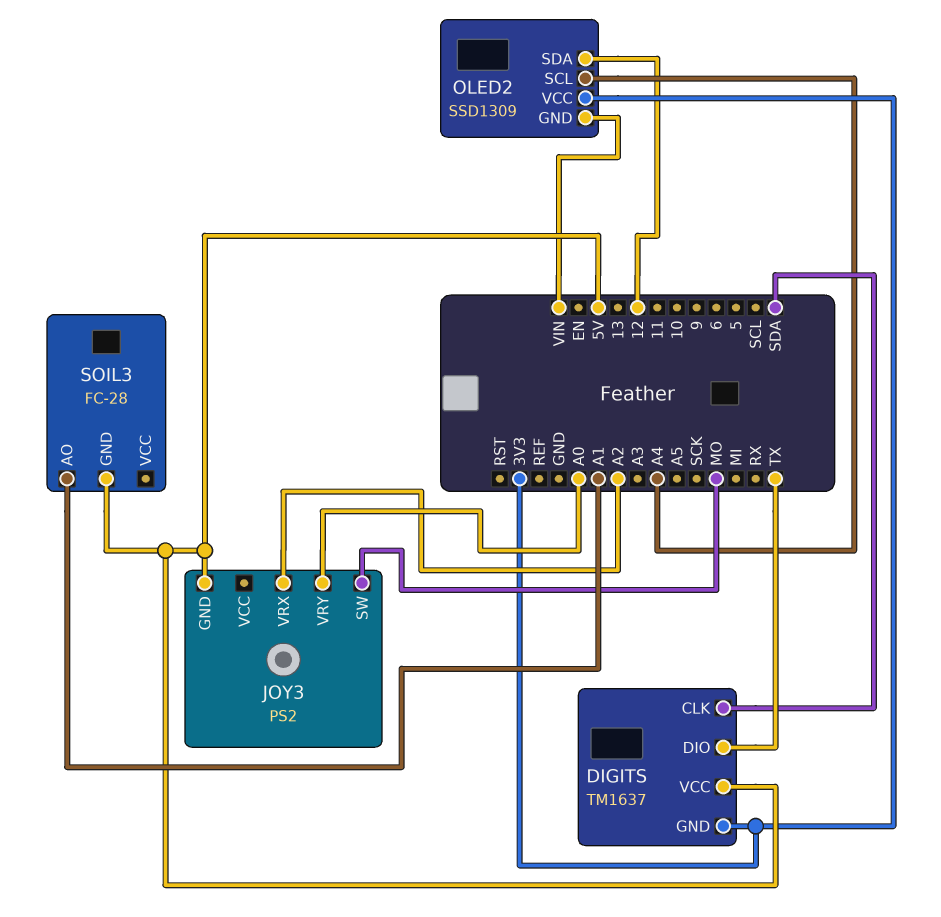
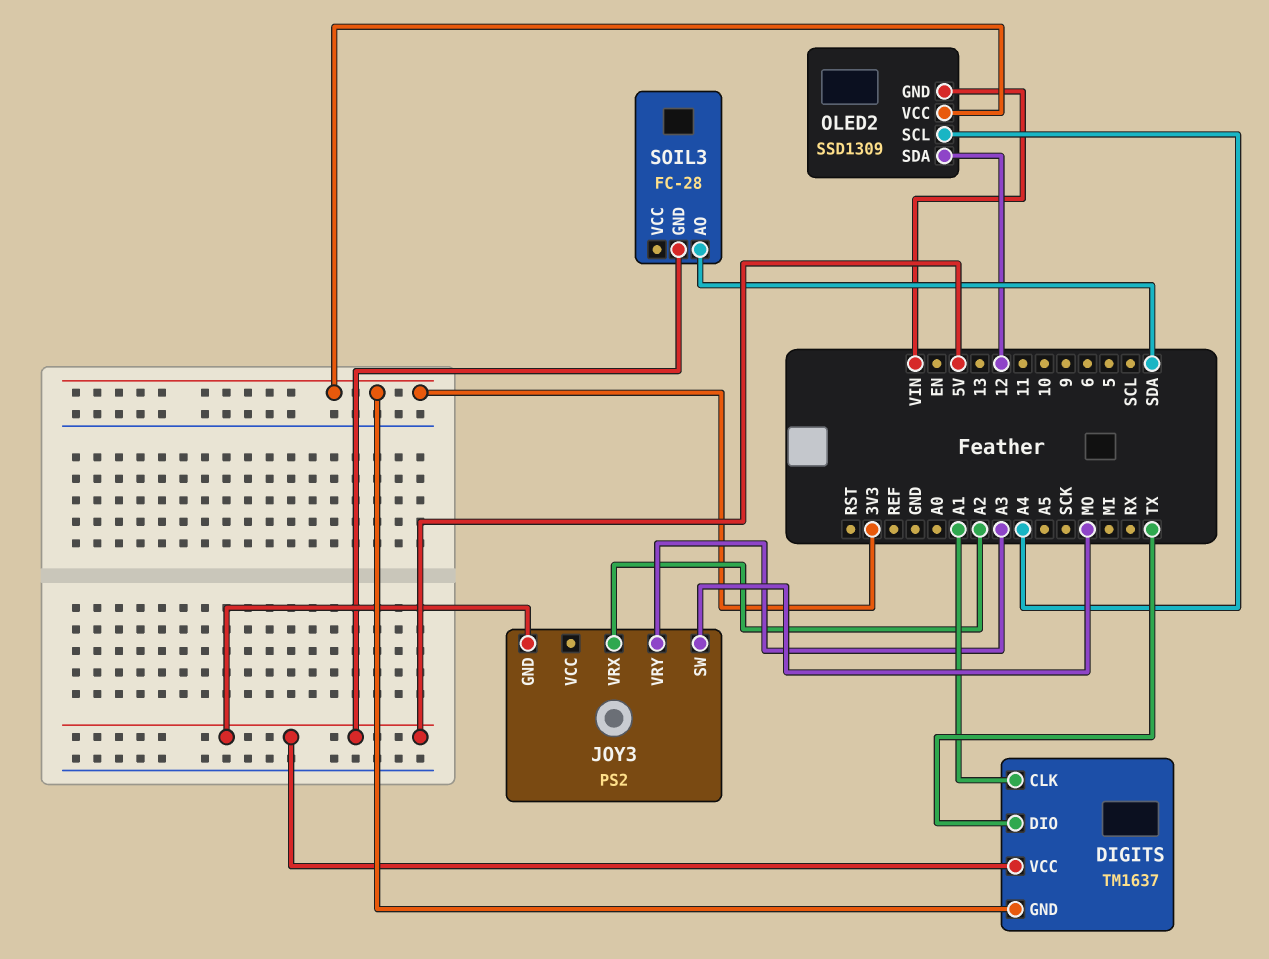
DIGITS pin CLK: SDA -> A1
JOY3 pin VRY: A0 -> A3
SOIL3 pin AO: A1 -> SDA

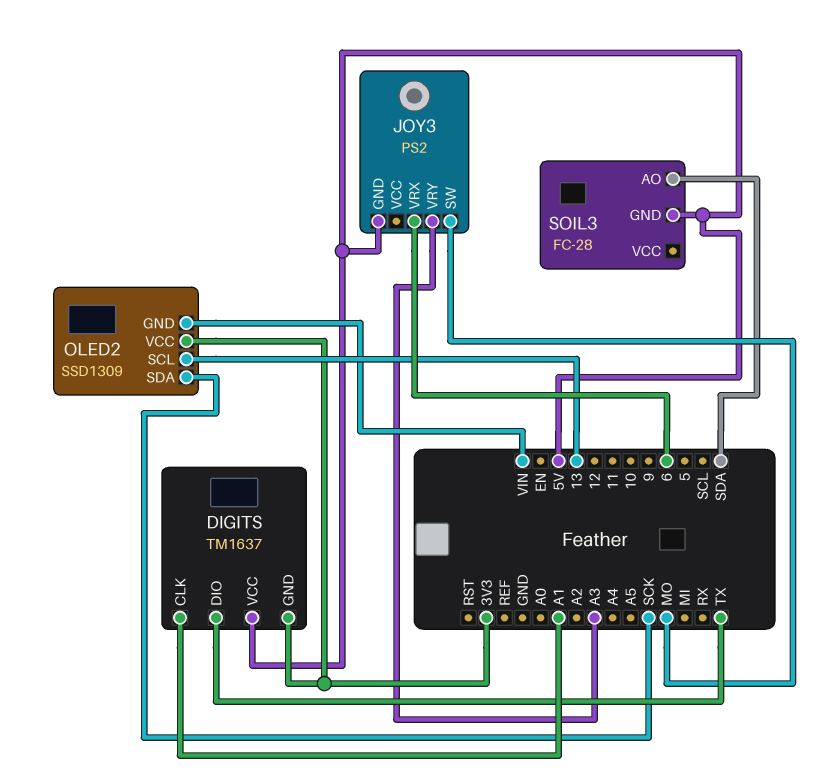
JOY3 pin VRX: A2 -> 6
OLED2 pin SCL: A4 -> 13
OLED2 pin SDA: 12 -> SCK

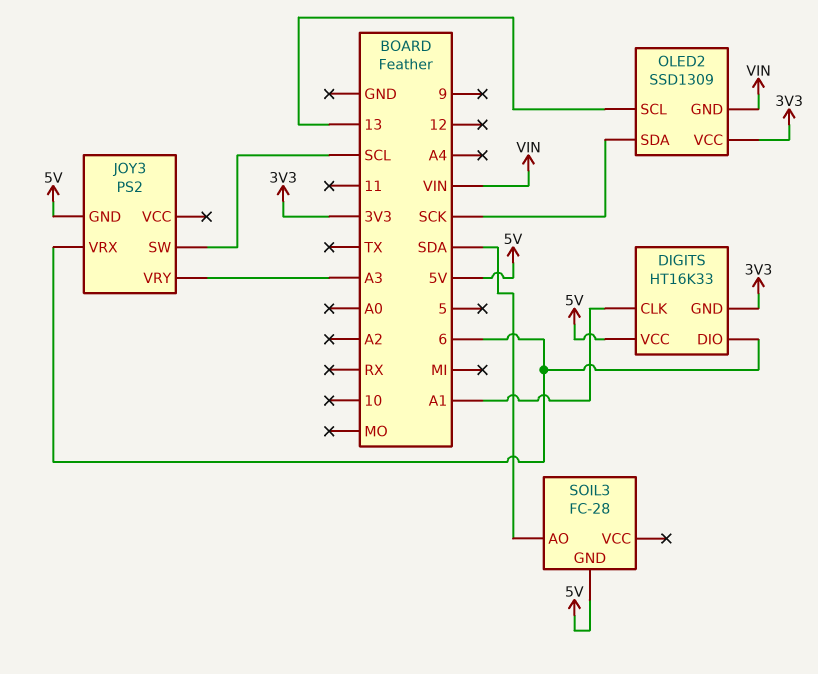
DIGITS: TM1637 -> HT16K33
DIGITS pin DIO: TX -> 6
JOY3 pin SW: MO -> SCL

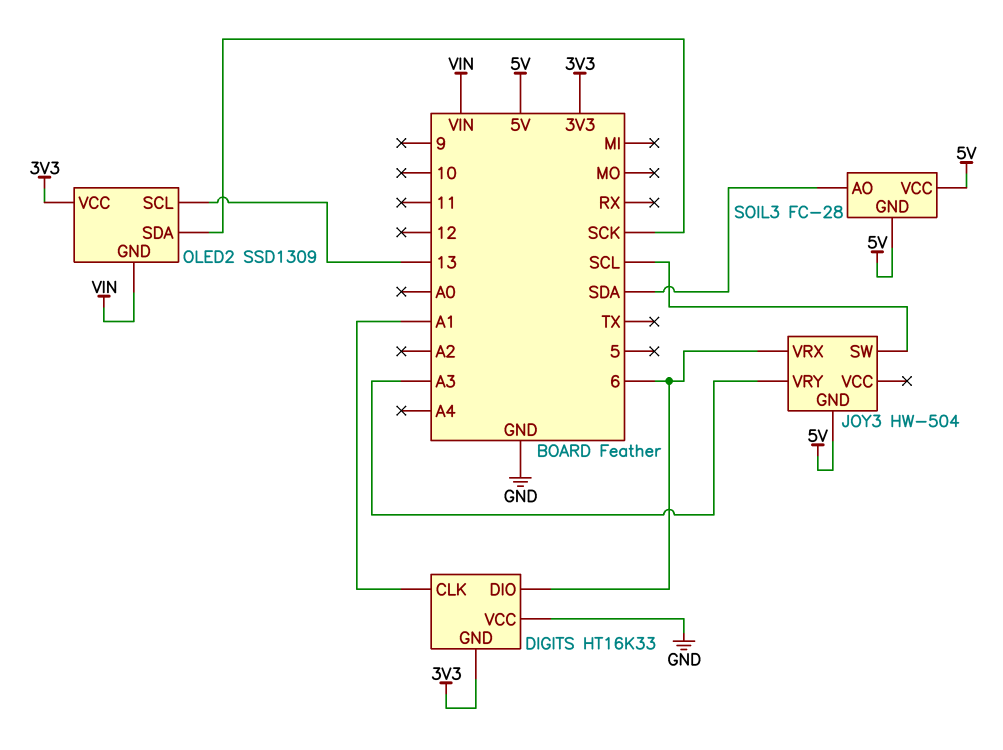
DIGITS pin VCC: 5V -> GND
JOY3: PS2 -> HW-504
SOIL3 pin VCC: none -> 5V

